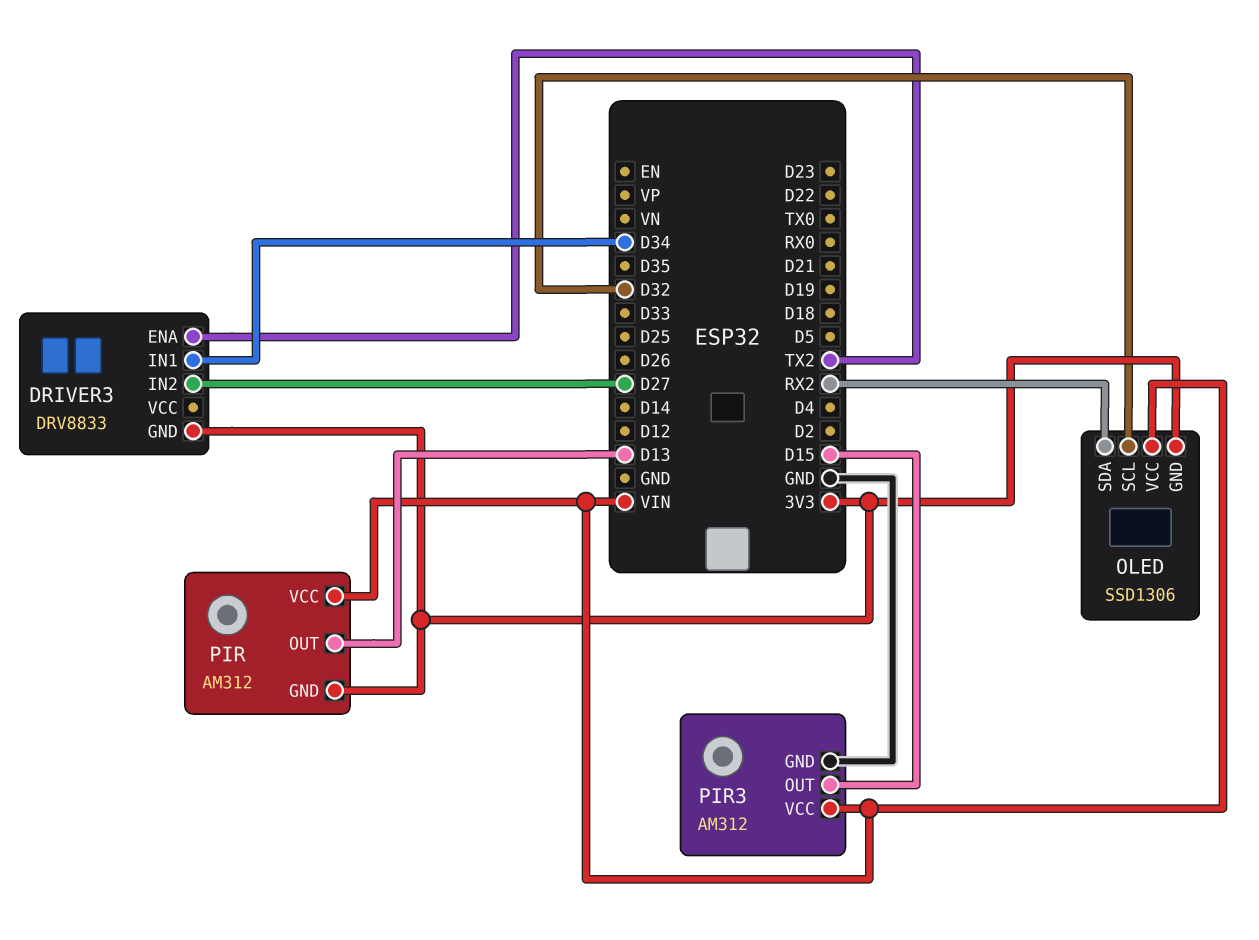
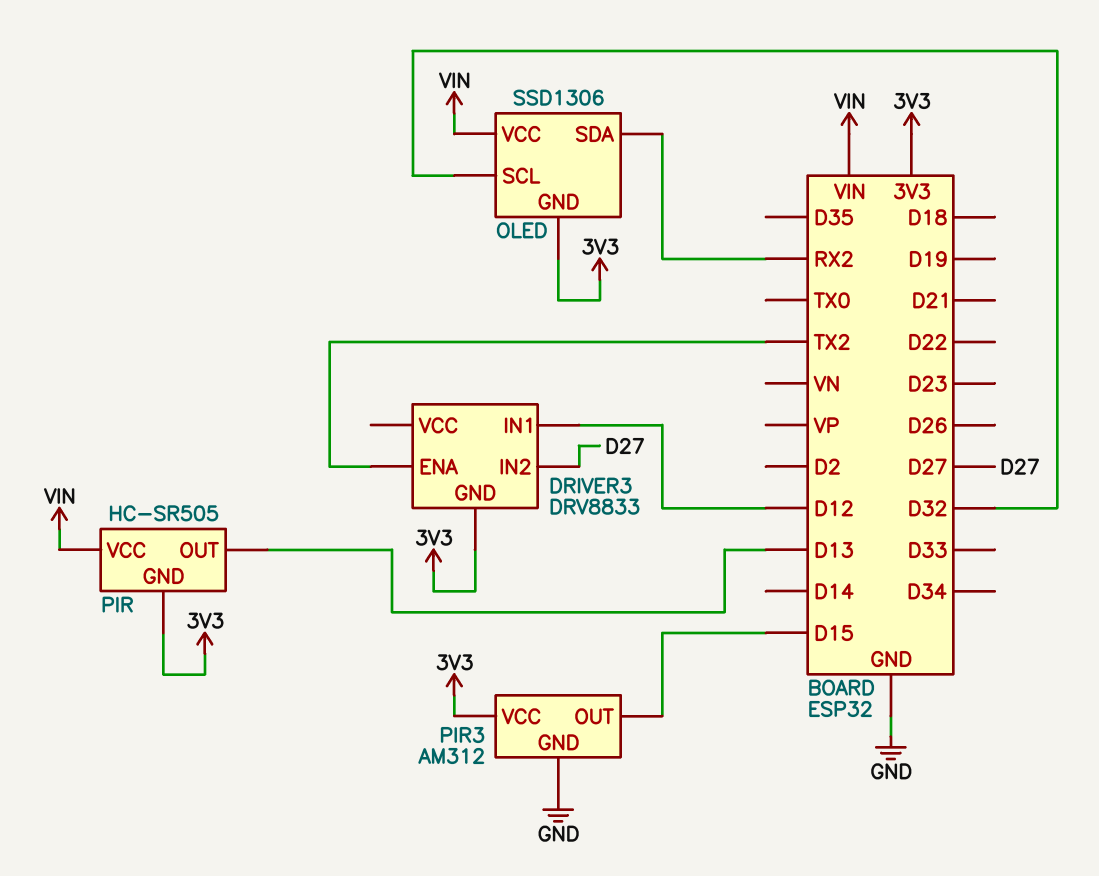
DRIVER3 pin IN1: D34 -> D12
PIR: AM312 -> HC-SR505
PIR3 pin VCC: VIN -> 3V3

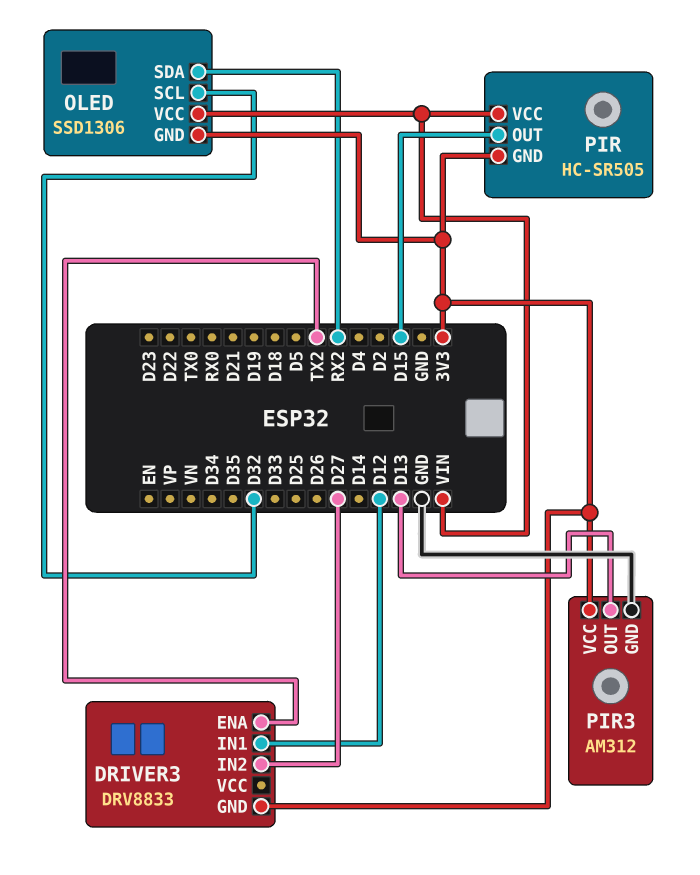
PIR pin OUT: D13 -> D15
PIR3 pin OUT: D15 -> D13

